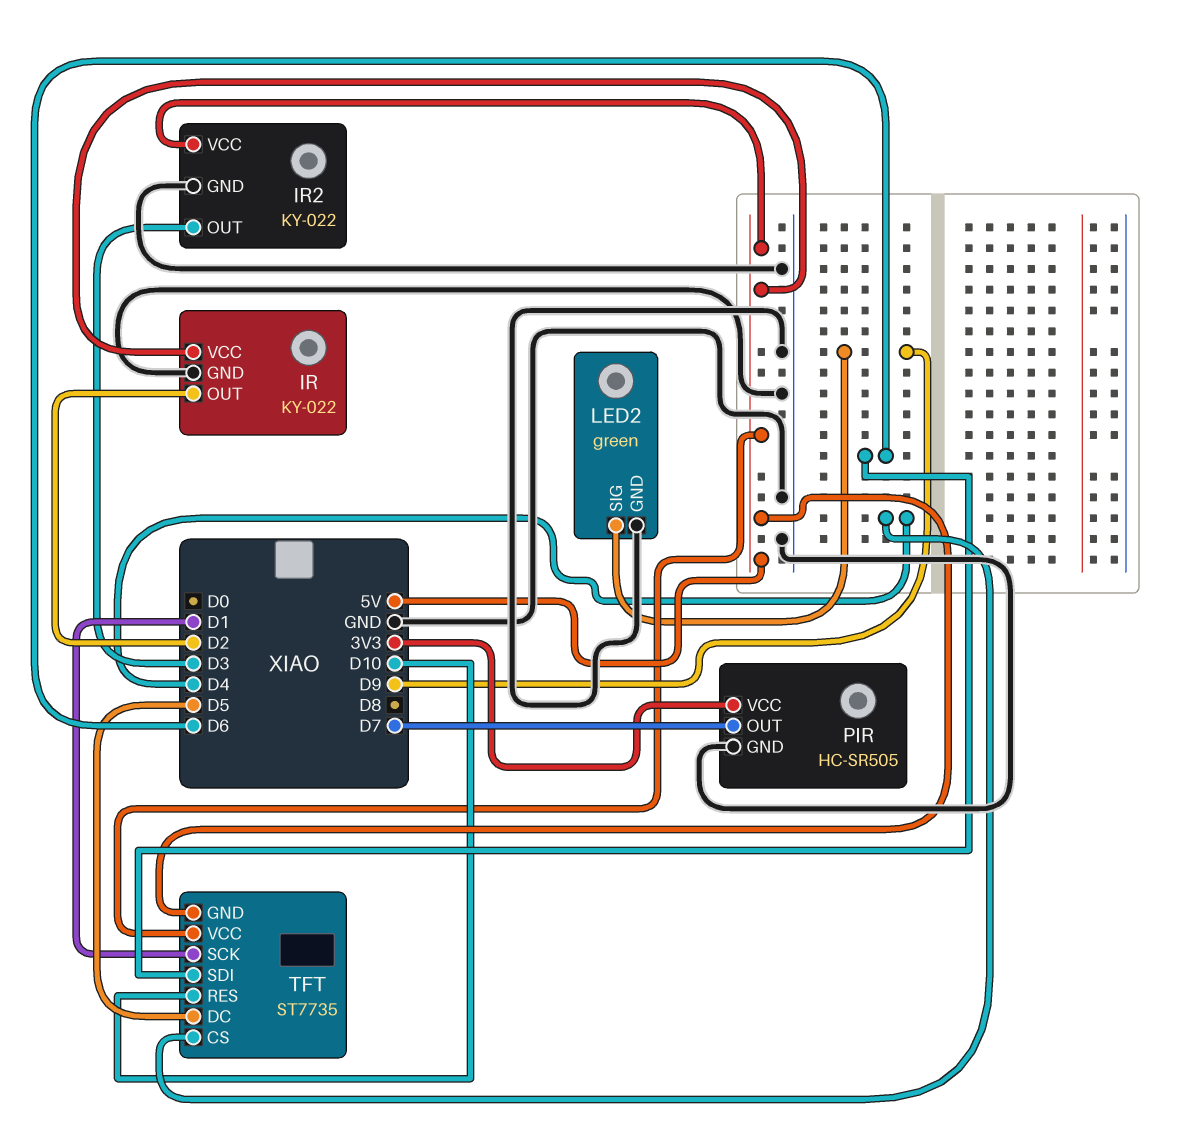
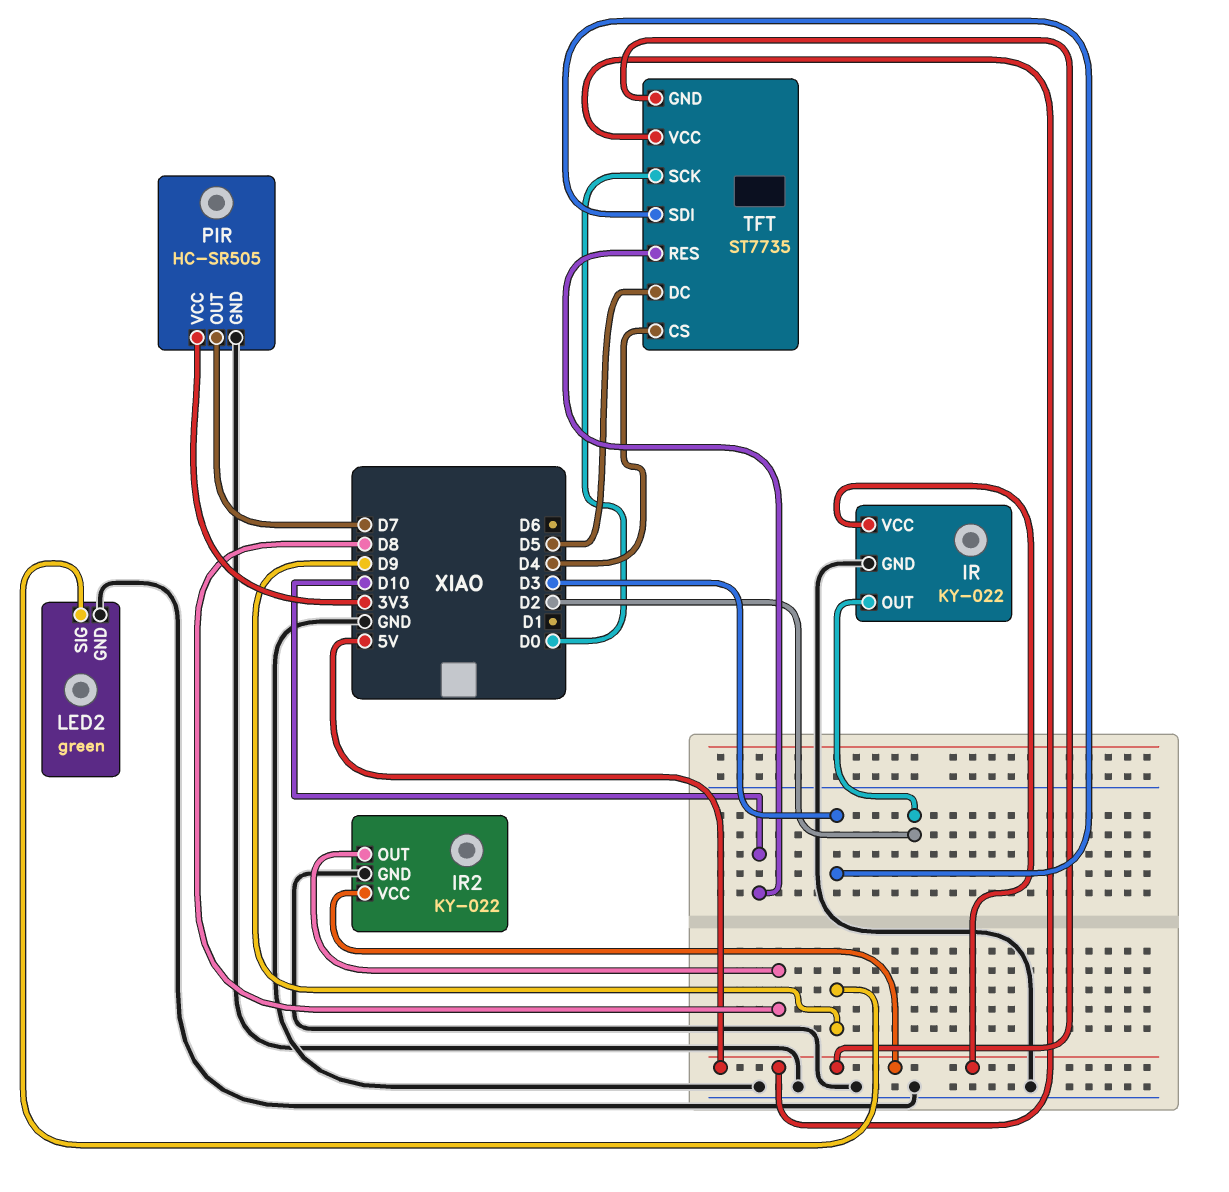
IR2 pin OUT: D3 -> D8
TFT pin SCK: D1 -> D0
TFT pin SDI: D6 -> D3

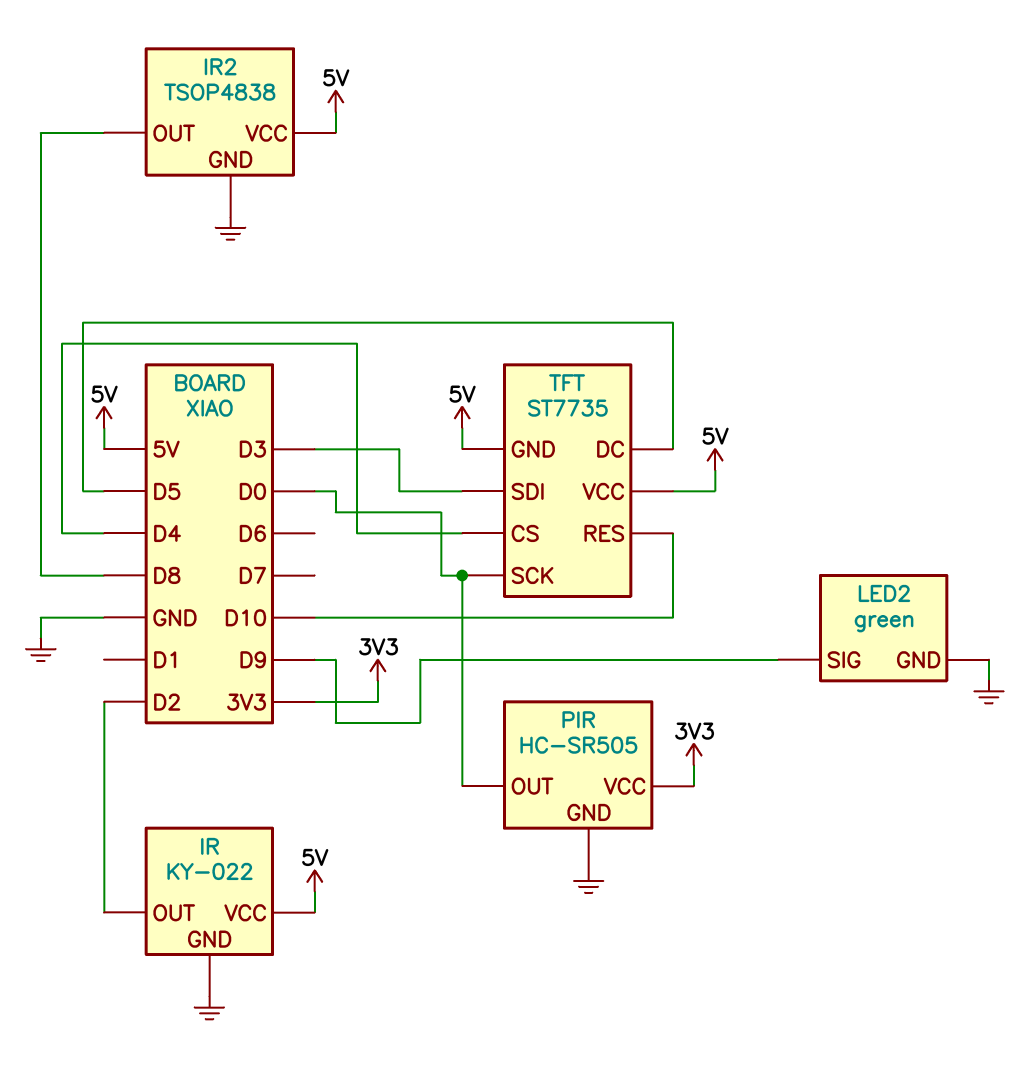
IR2: KY-022 -> TSOP4838
PIR pin OUT: D7 -> D0

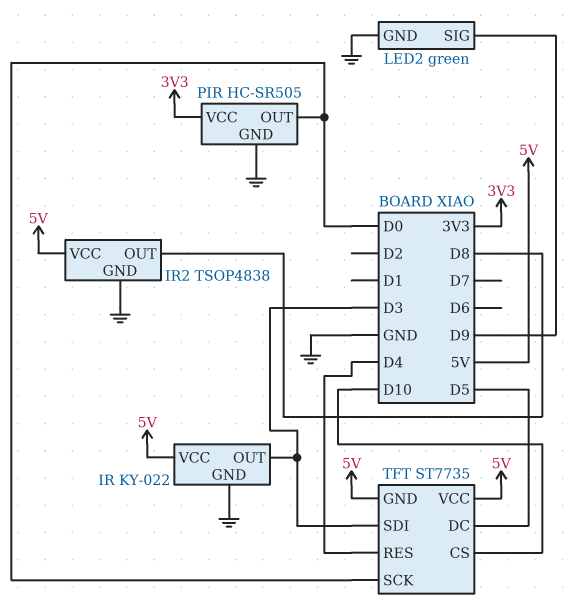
IR pin OUT: D2 -> D3
TFT pin CS: D4 -> D10
TFT pin RES: D10 -> D4

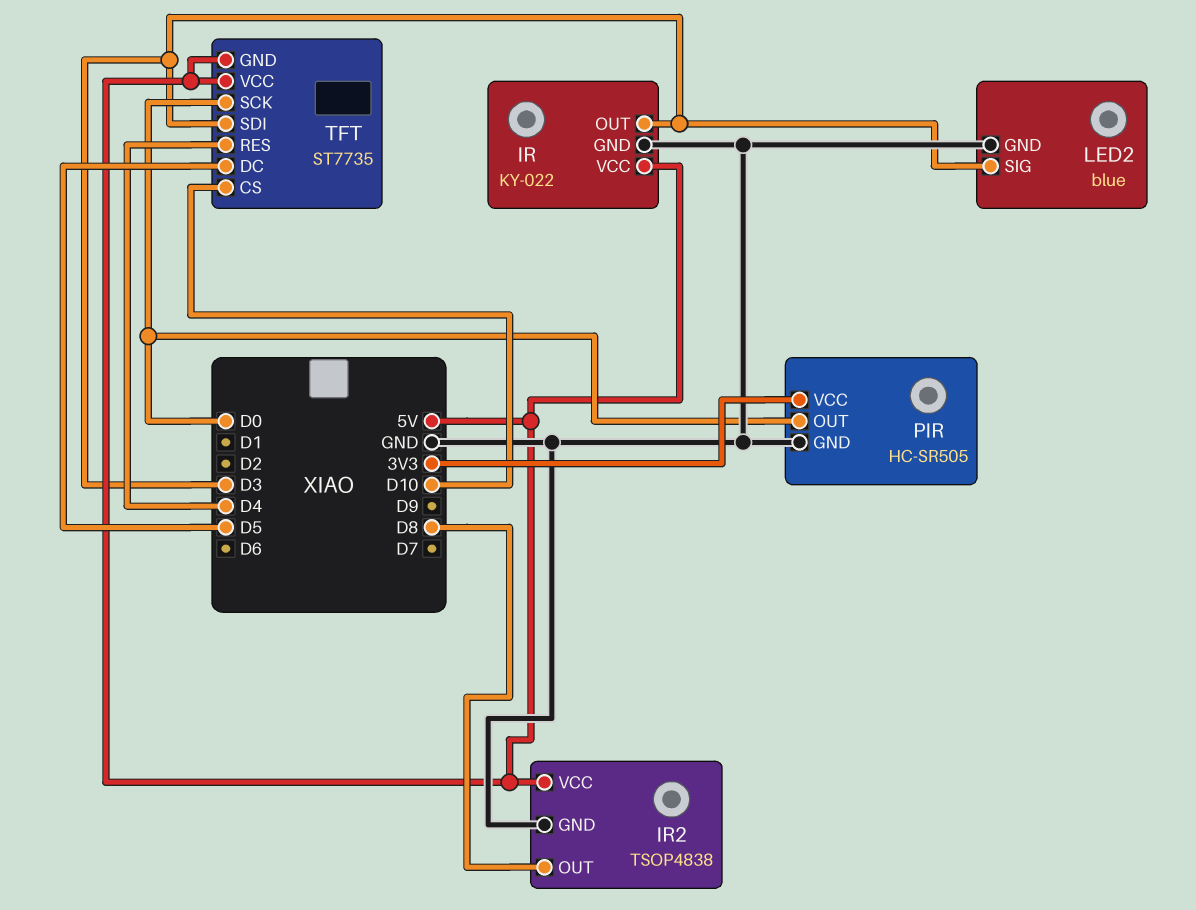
LED2: green -> blue
LED2 pin SIG: D9 -> D3

